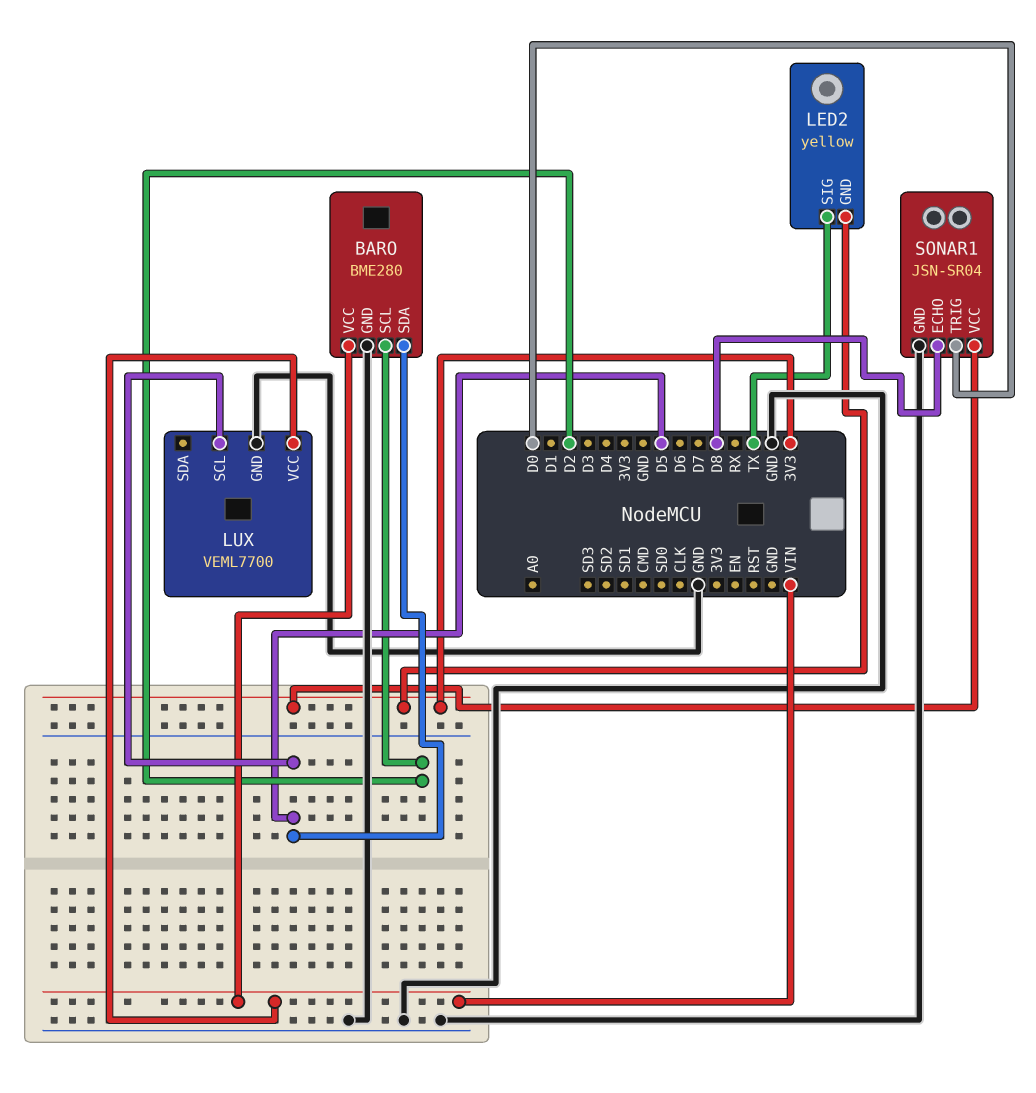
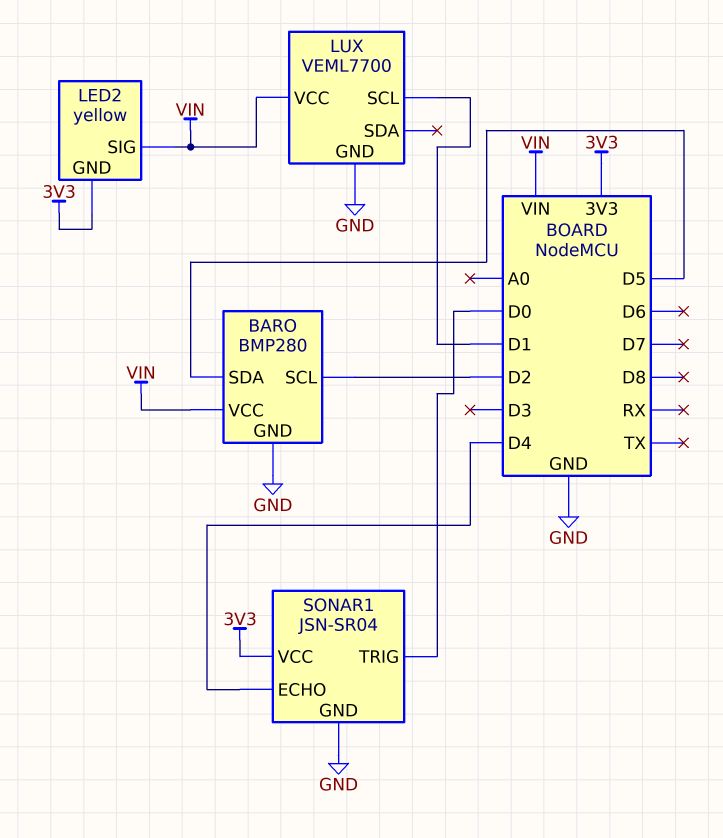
BARO: BME280 -> BMP280
LED2 pin SIG: TX -> VIN
LUX pin SCL: D5 -> D1
SONAR1 pin ECHO: D8 -> D4

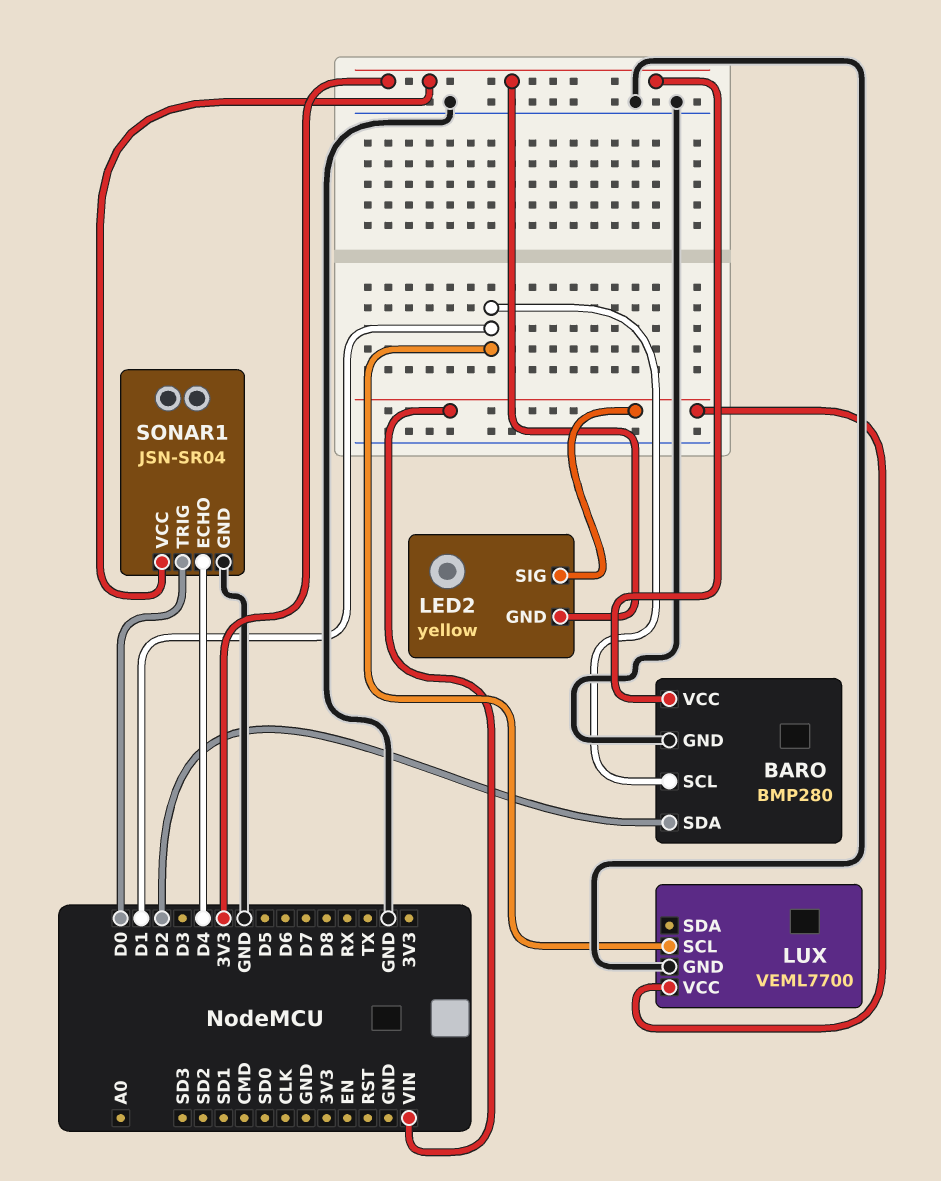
BARO pin SCL: D2 -> D1
BARO pin SDA: D5 -> D2
BARO pin VCC: VIN -> 3V3

